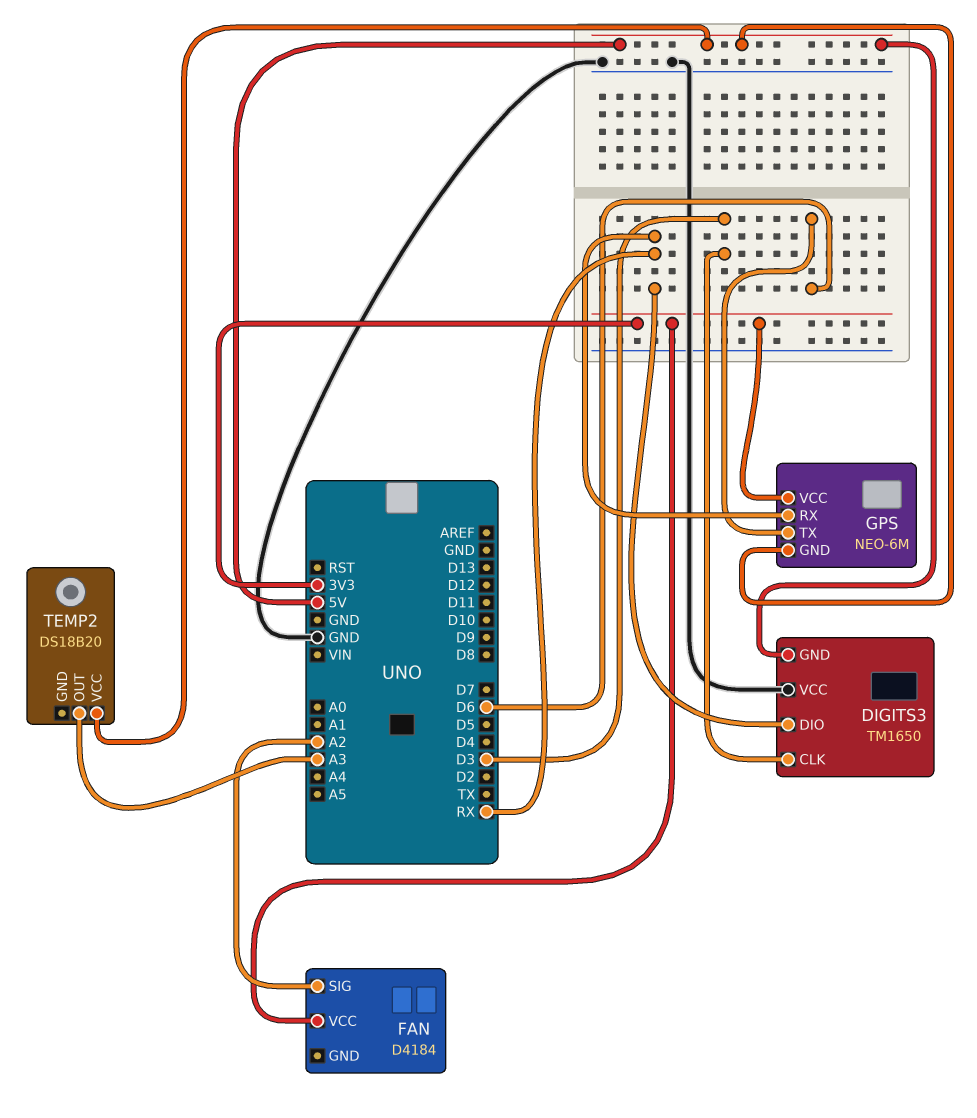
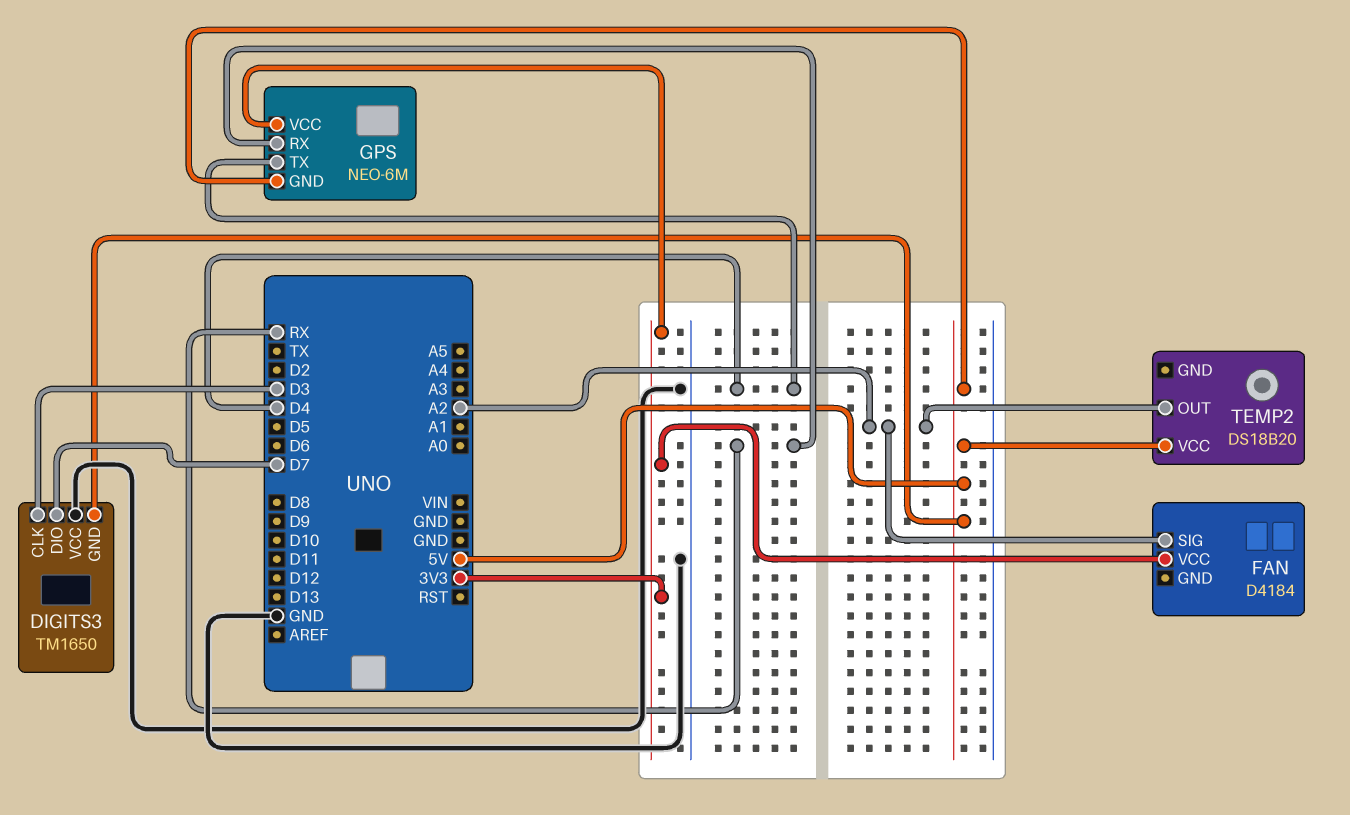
DIGITS3 pin DIO: RX -> D7
GPS pin TX: D6 -> D4
TEMP2 pin OUT: A3 -> A2

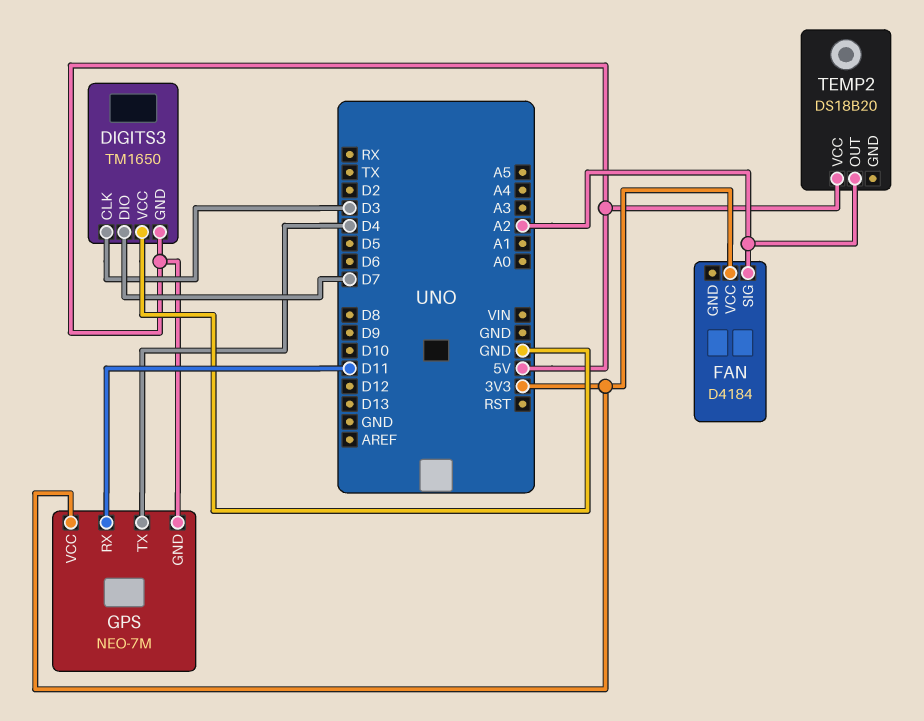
GPS: NEO-6M -> NEO-7M
GPS pin RX: RX -> D11

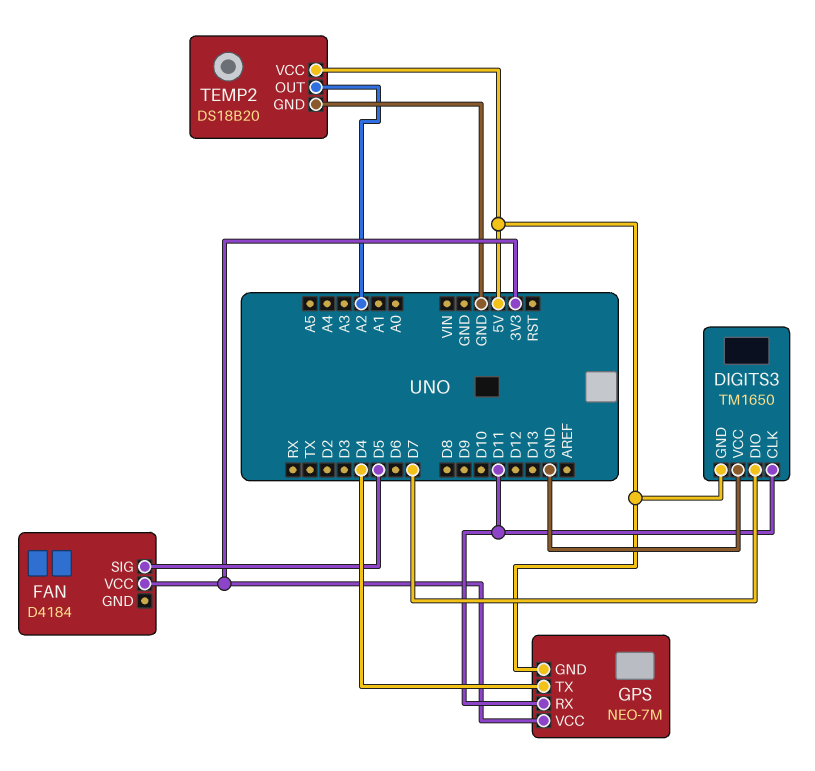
DIGITS3 pin CLK: D3 -> D11
FAN pin SIG: A2 -> D5
TEMP2 pin GND: none -> GND

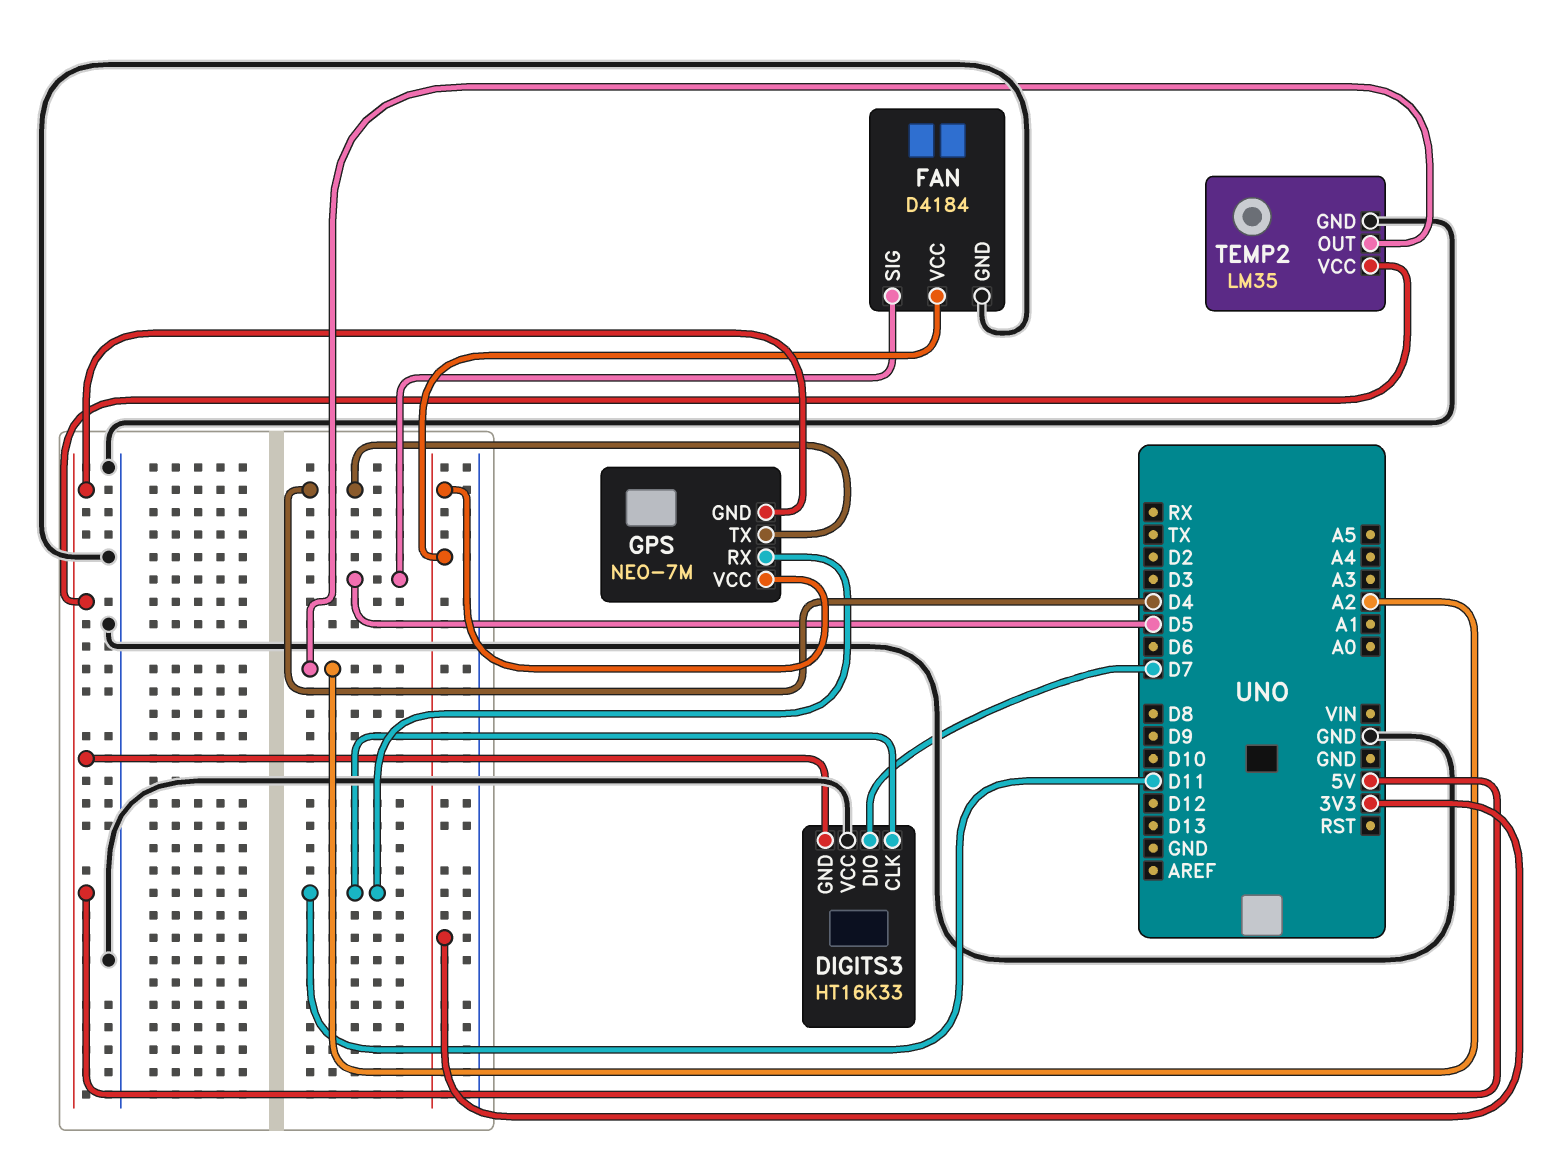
DIGITS3: TM1650 -> HT16K33
FAN pin GND: none -> GND
TEMP2: DS18B20 -> LM35

